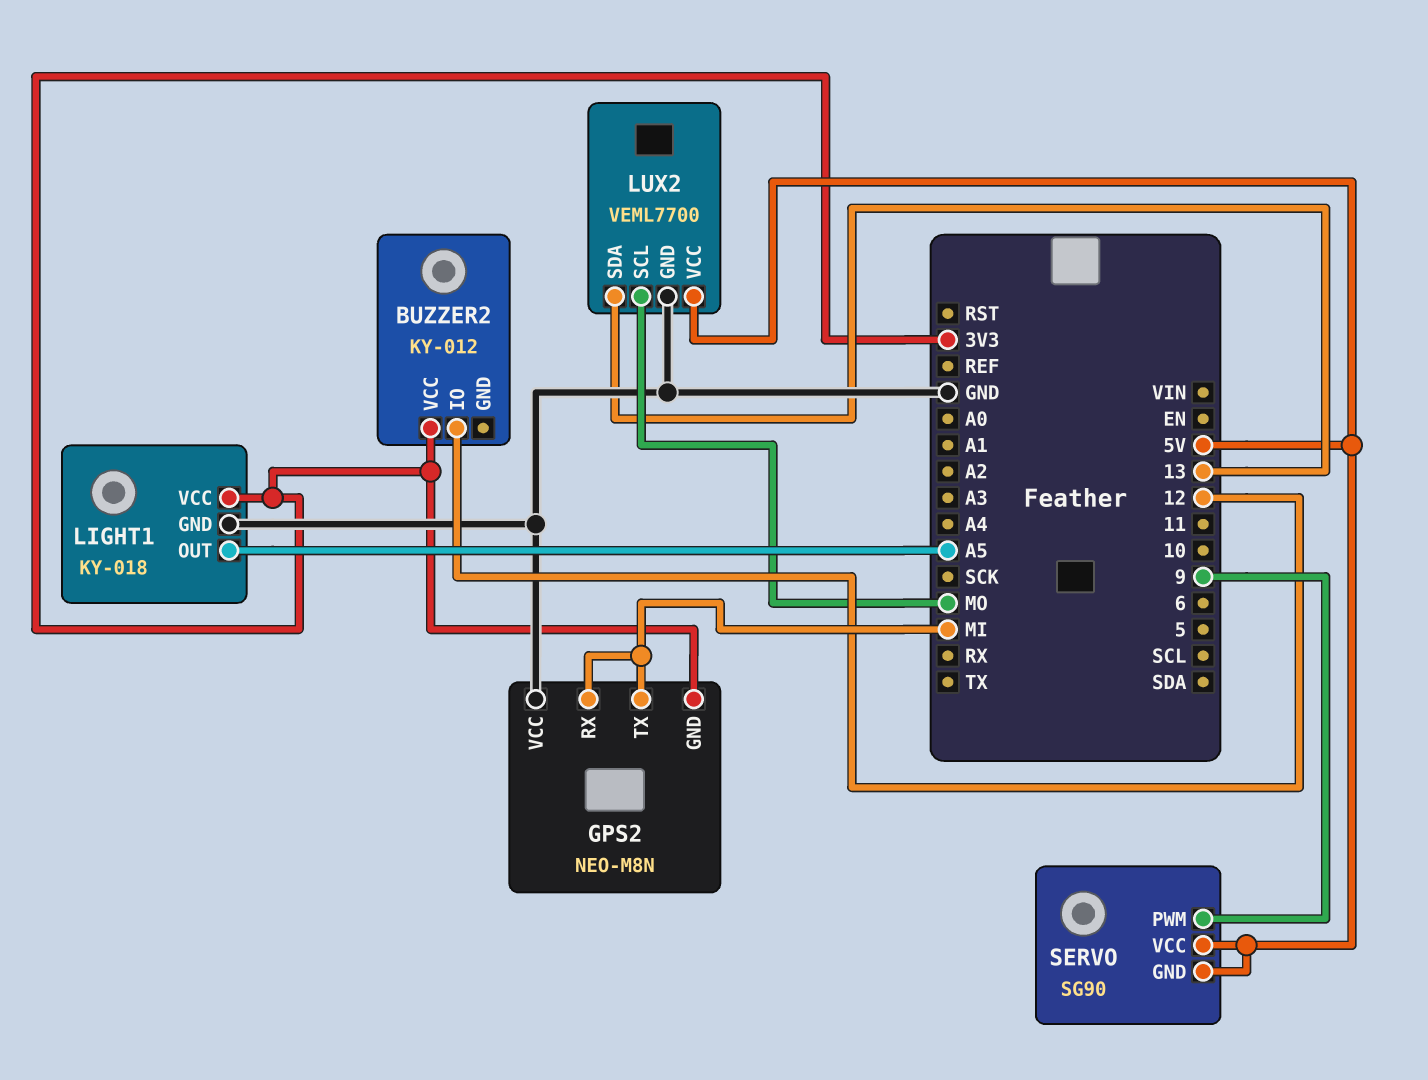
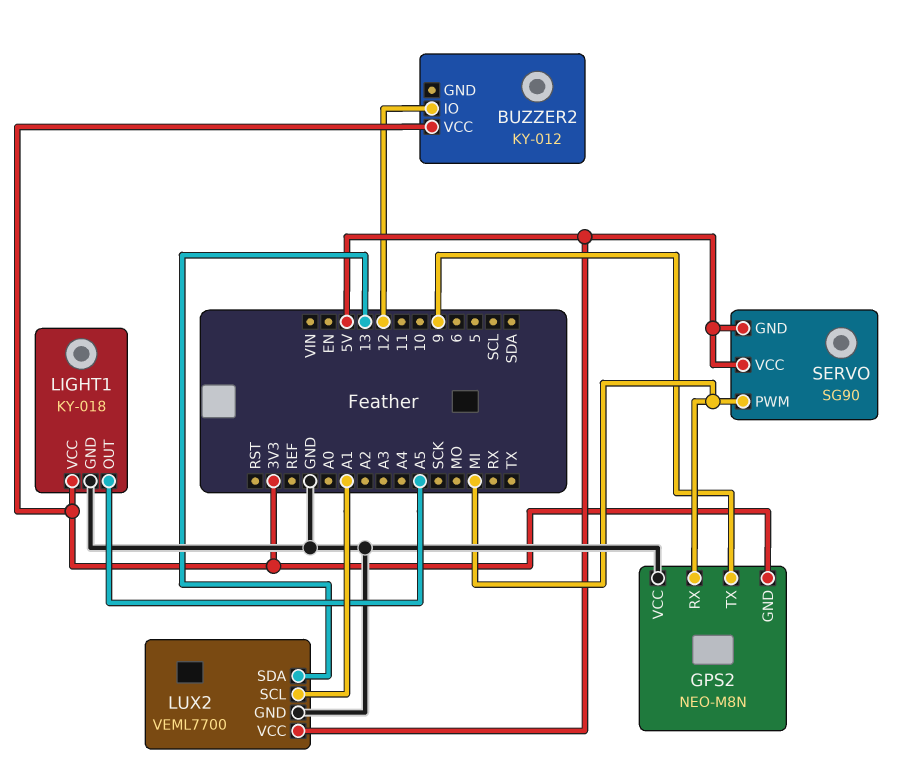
GPS2 pin TX: MI -> 9
LUX2 pin SCL: MO -> A1
SERVO pin PWM: 9 -> MI

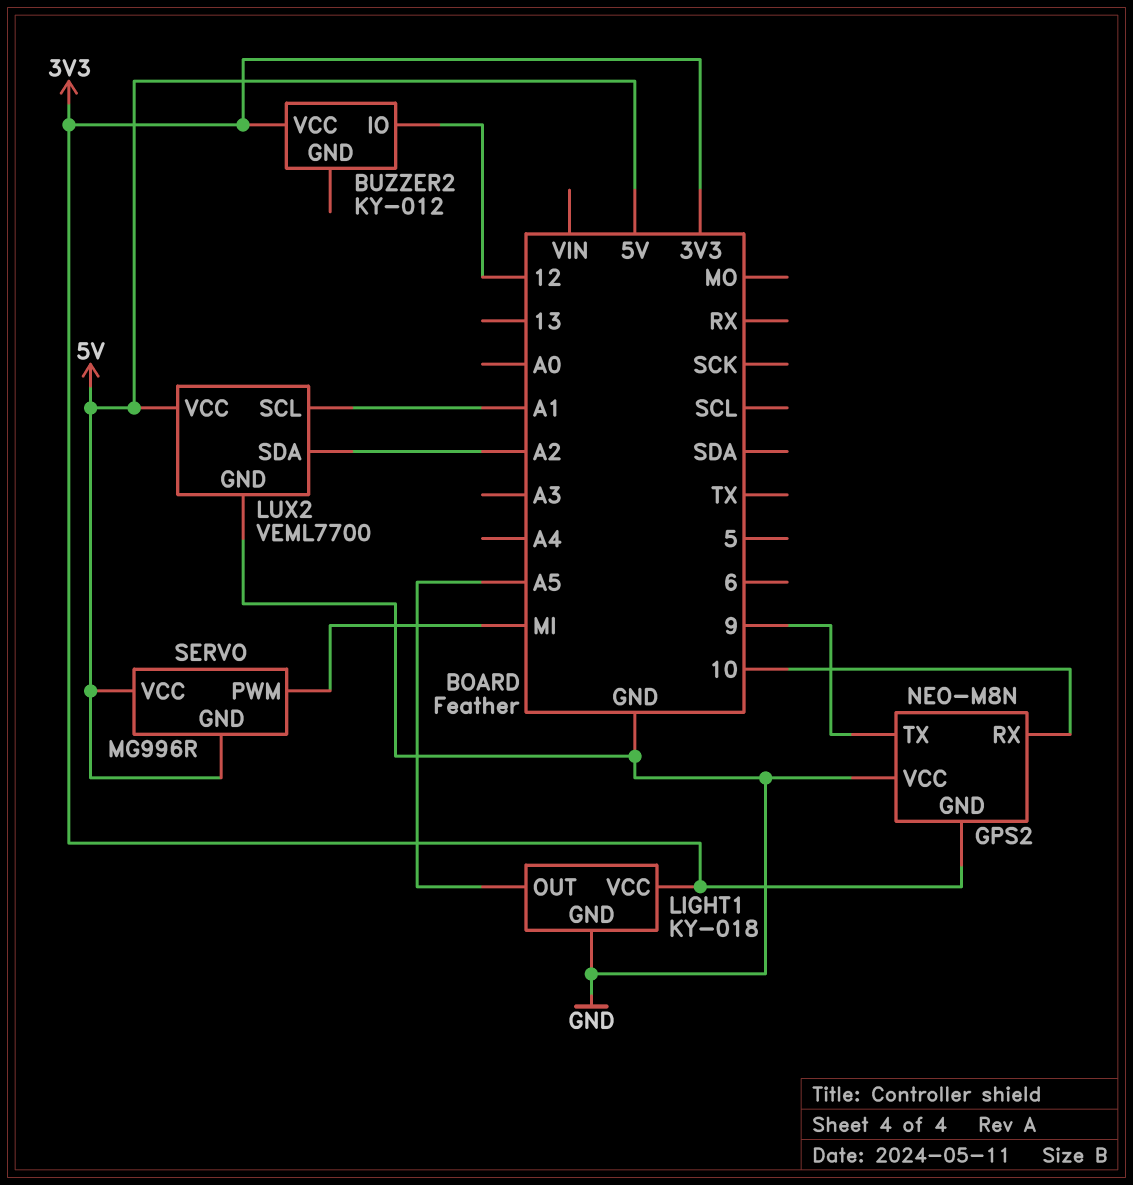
GPS2 pin RX: MI -> 10
LUX2 pin SDA: 13 -> A2
SERVO: SG90 -> MG996R

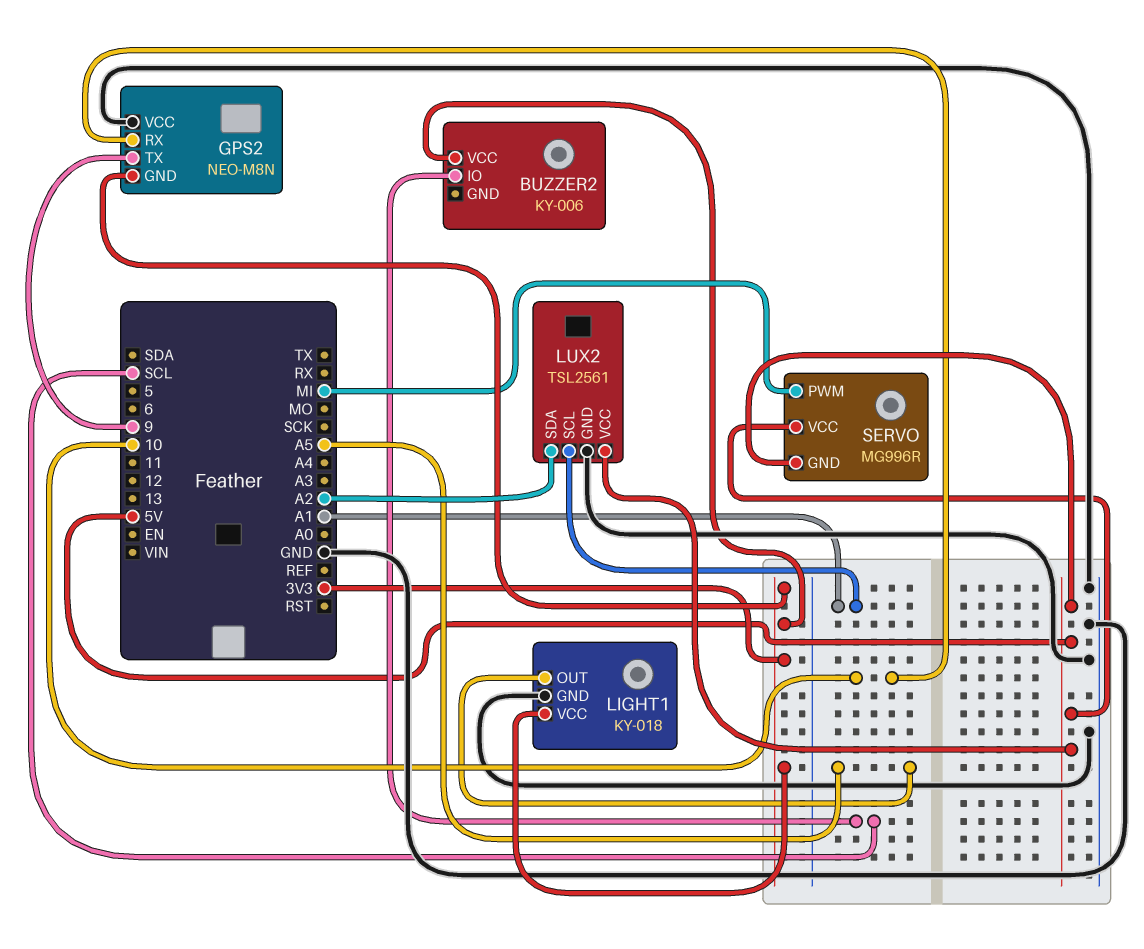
BUZZER2: KY-012 -> KY-006
BUZZER2 pin IO: 12 -> SCL
LUX2: VEML7700 -> TSL2561

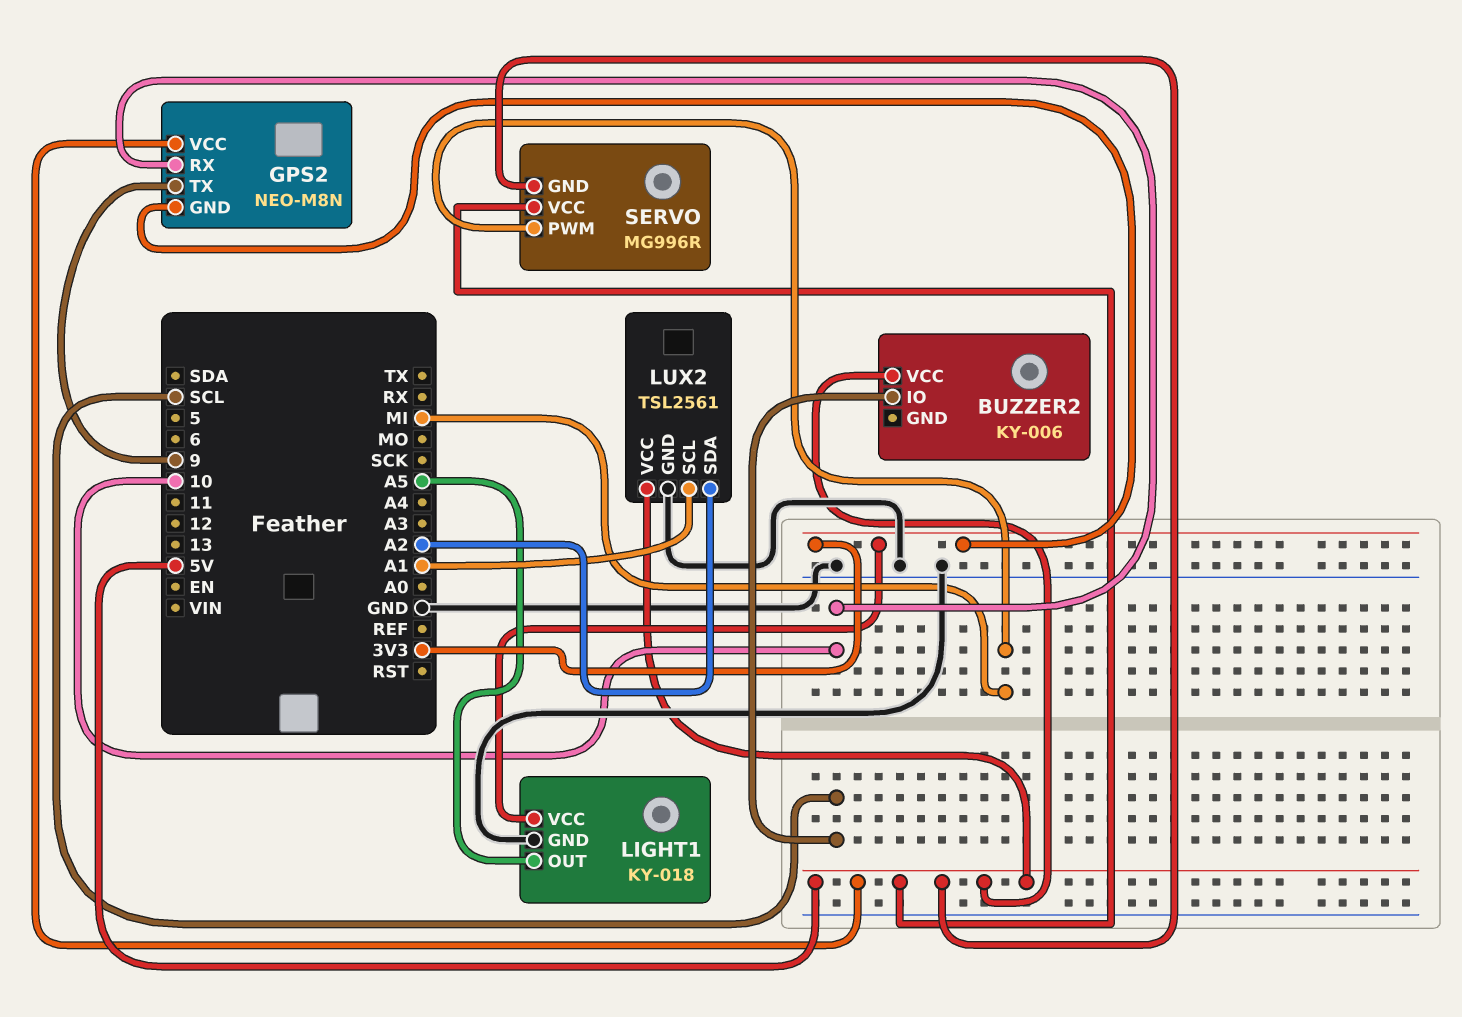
BUZZER2 pin VCC: 3V3 -> 5V
GPS2 pin VCC: GND -> 5V

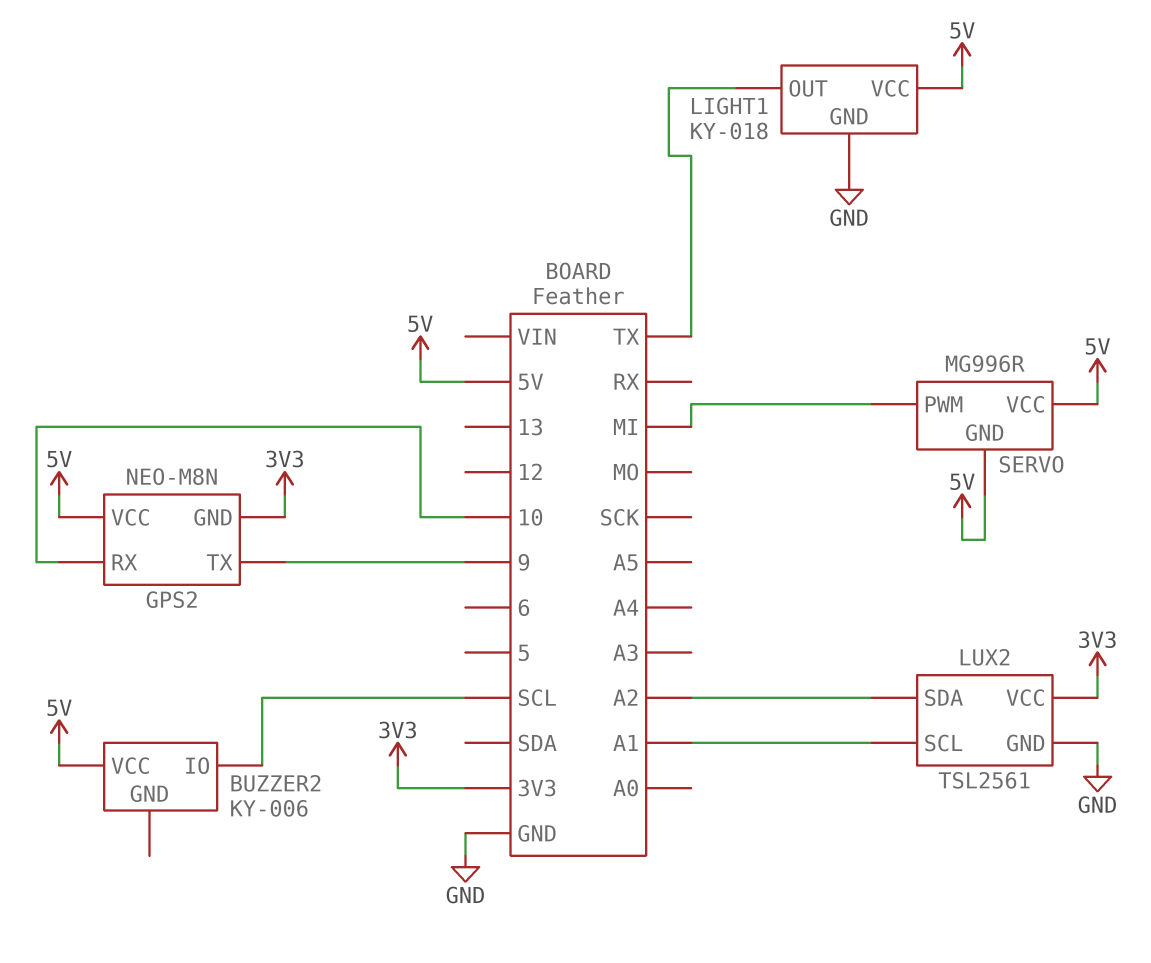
LIGHT1 pin OUT: A5 -> TX
LIGHT1 pin VCC: 3V3 -> 5V
LUX2 pin VCC: 5V -> 3V3

